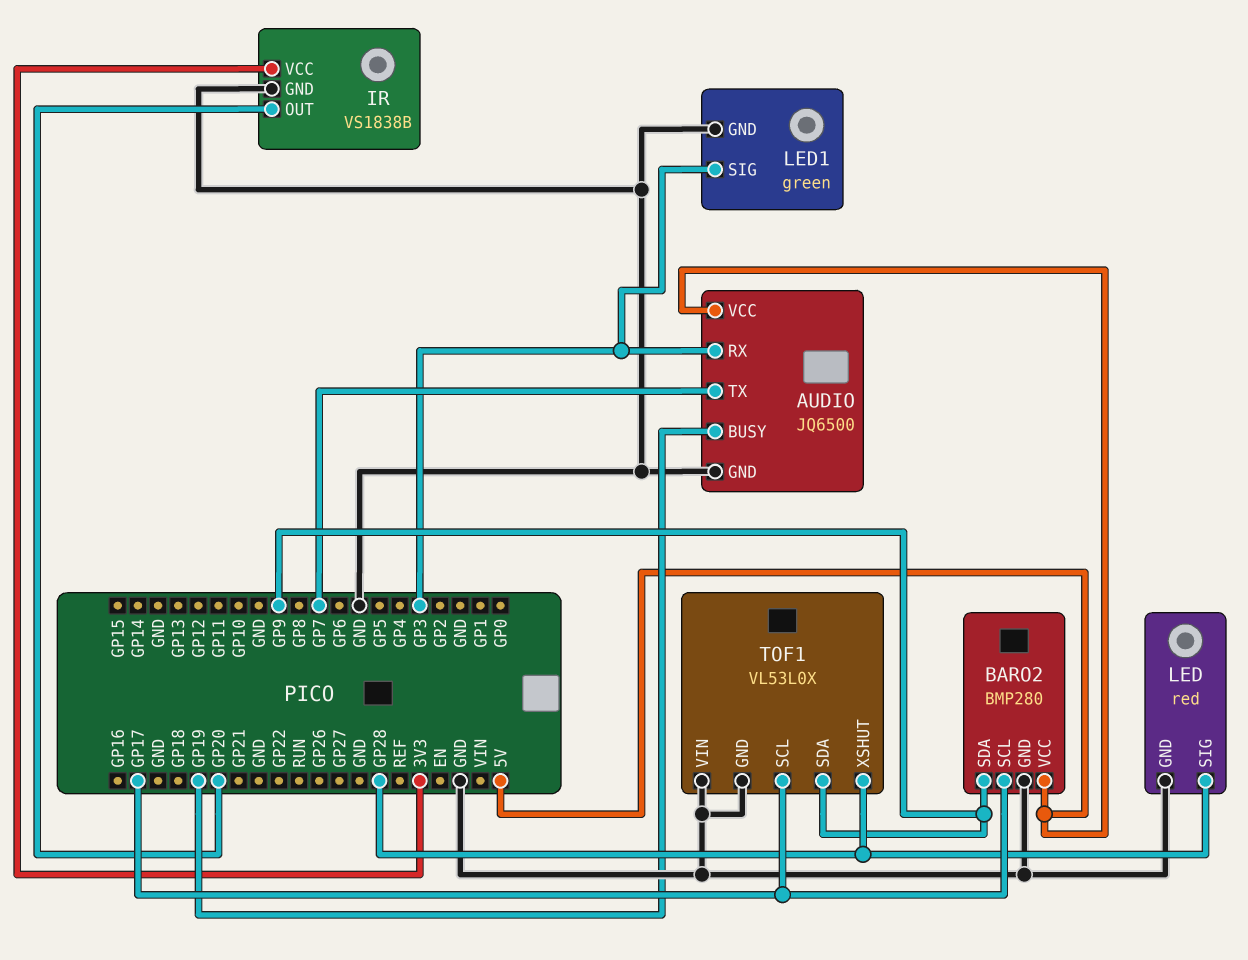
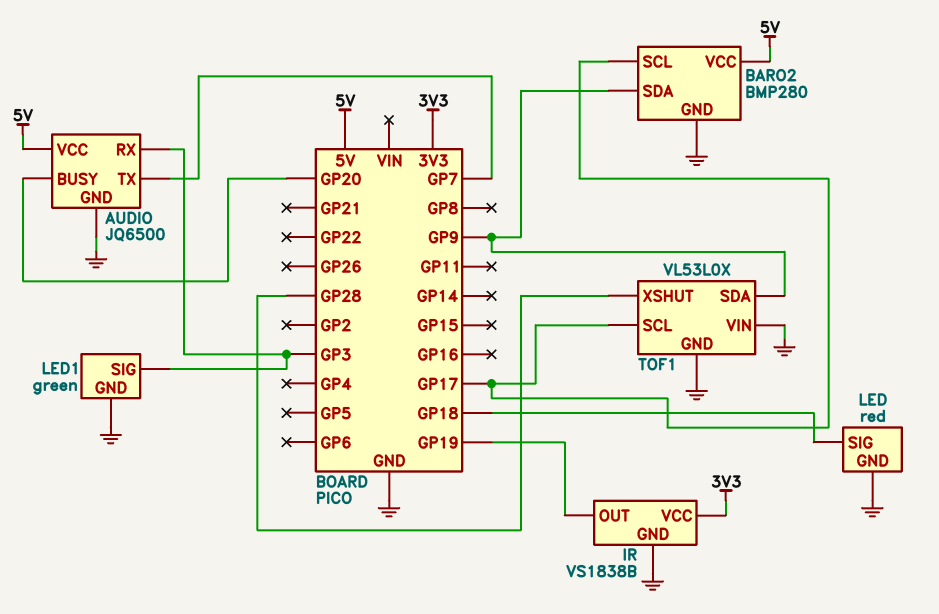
AUDIO pin BUSY: GP19 -> GP20
IR pin OUT: GP20 -> GP19
LED pin SIG: GP28 -> GP18

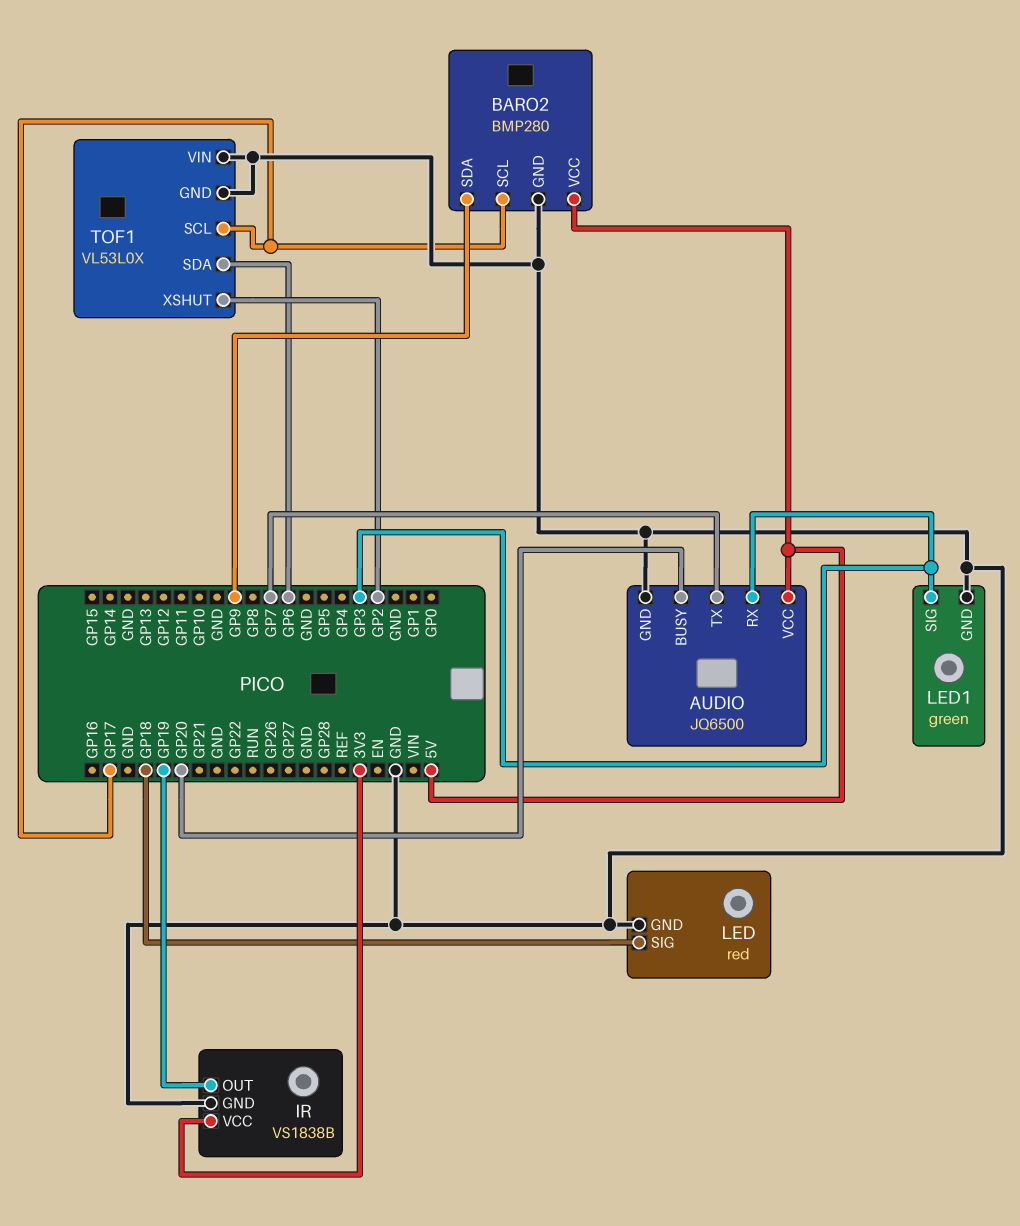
TOF1 pin SDA: GP9 -> GP6
TOF1 pin XSHUT: GP28 -> GP2

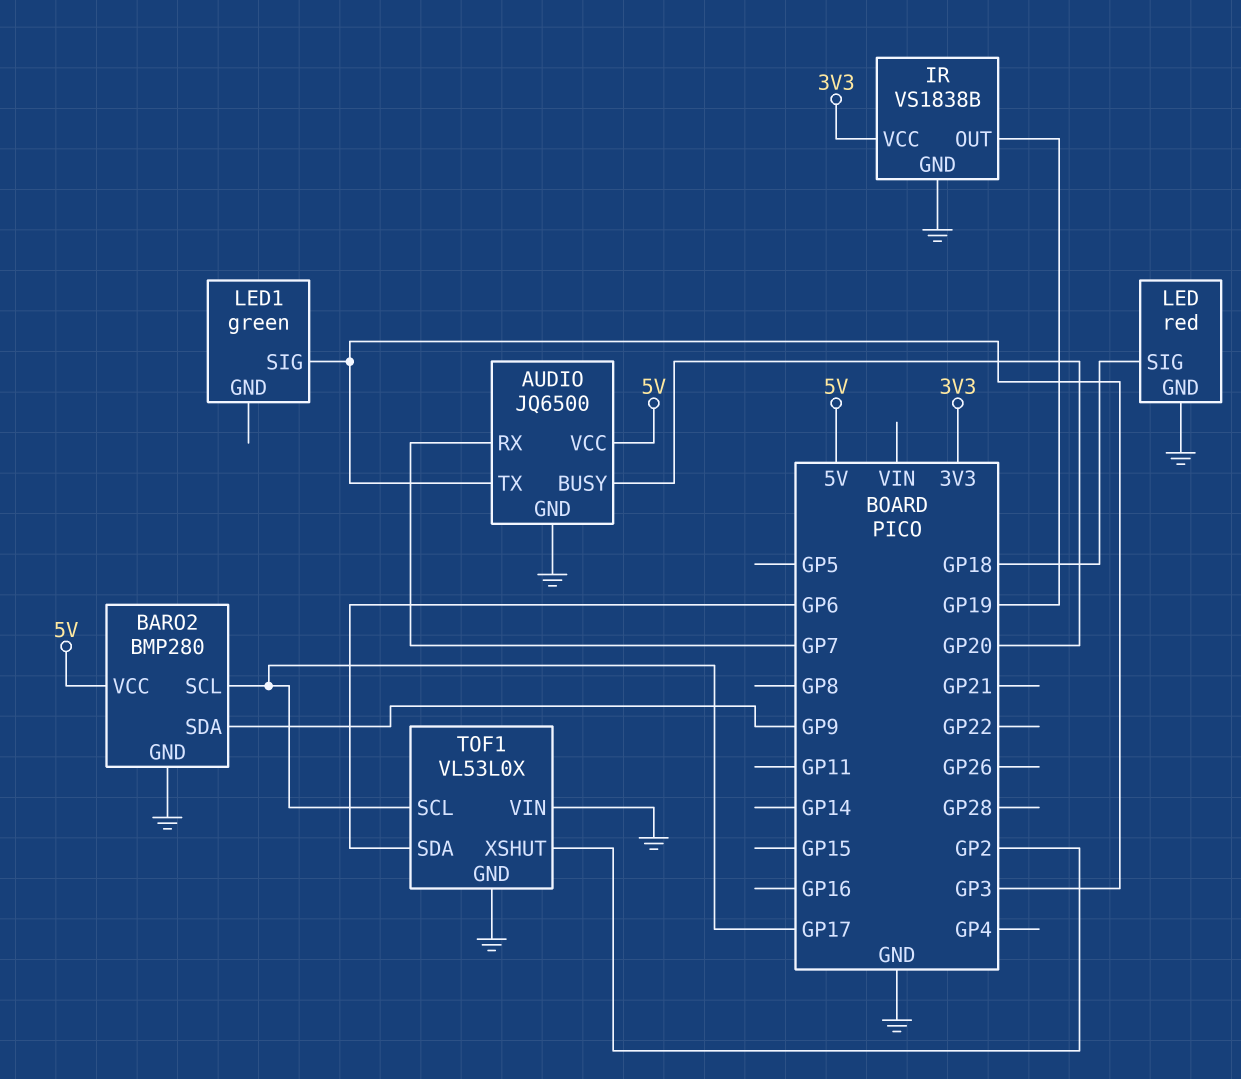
AUDIO pin RX: GP3 -> GP7
AUDIO pin TX: GP7 -> GP3
LED1 pin GND: GND -> none

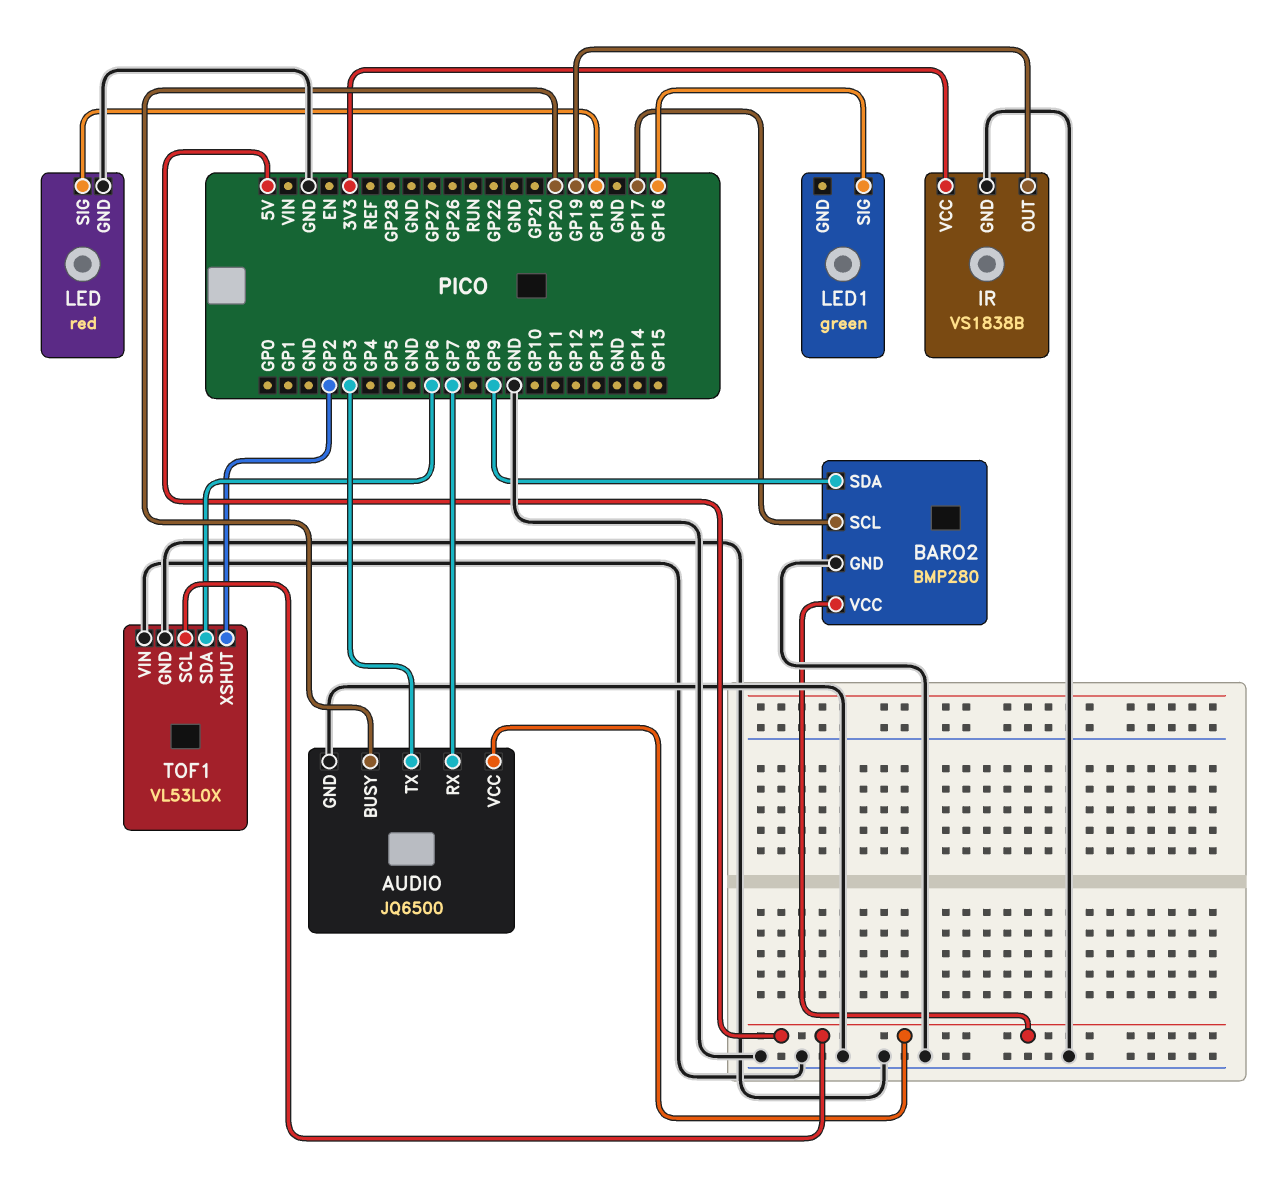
LED1 pin SIG: GP3 -> GP16
TOF1 pin SCL: GP17 -> 5V

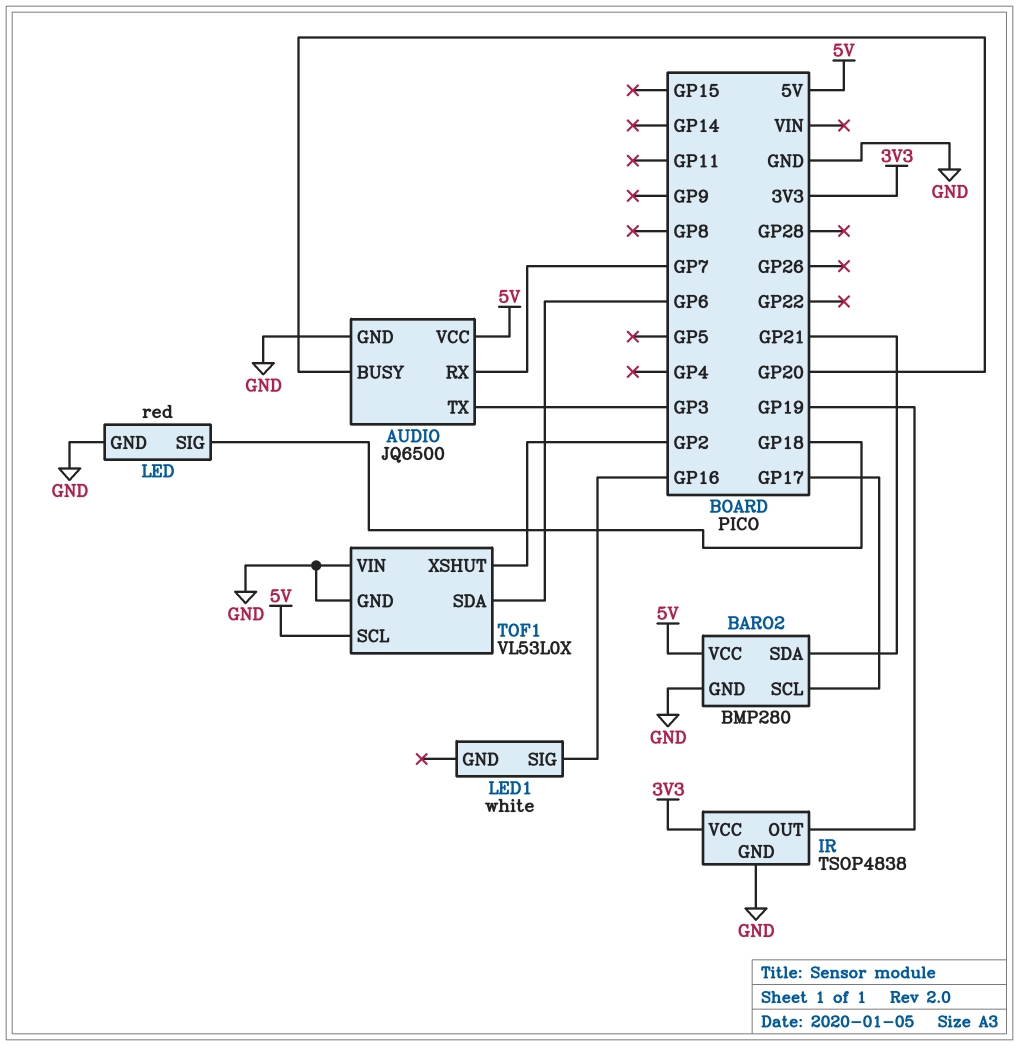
BARO2 pin SDA: GP9 -> GP21
IR: VS1838B -> TSOP4838
LED1: green -> white

